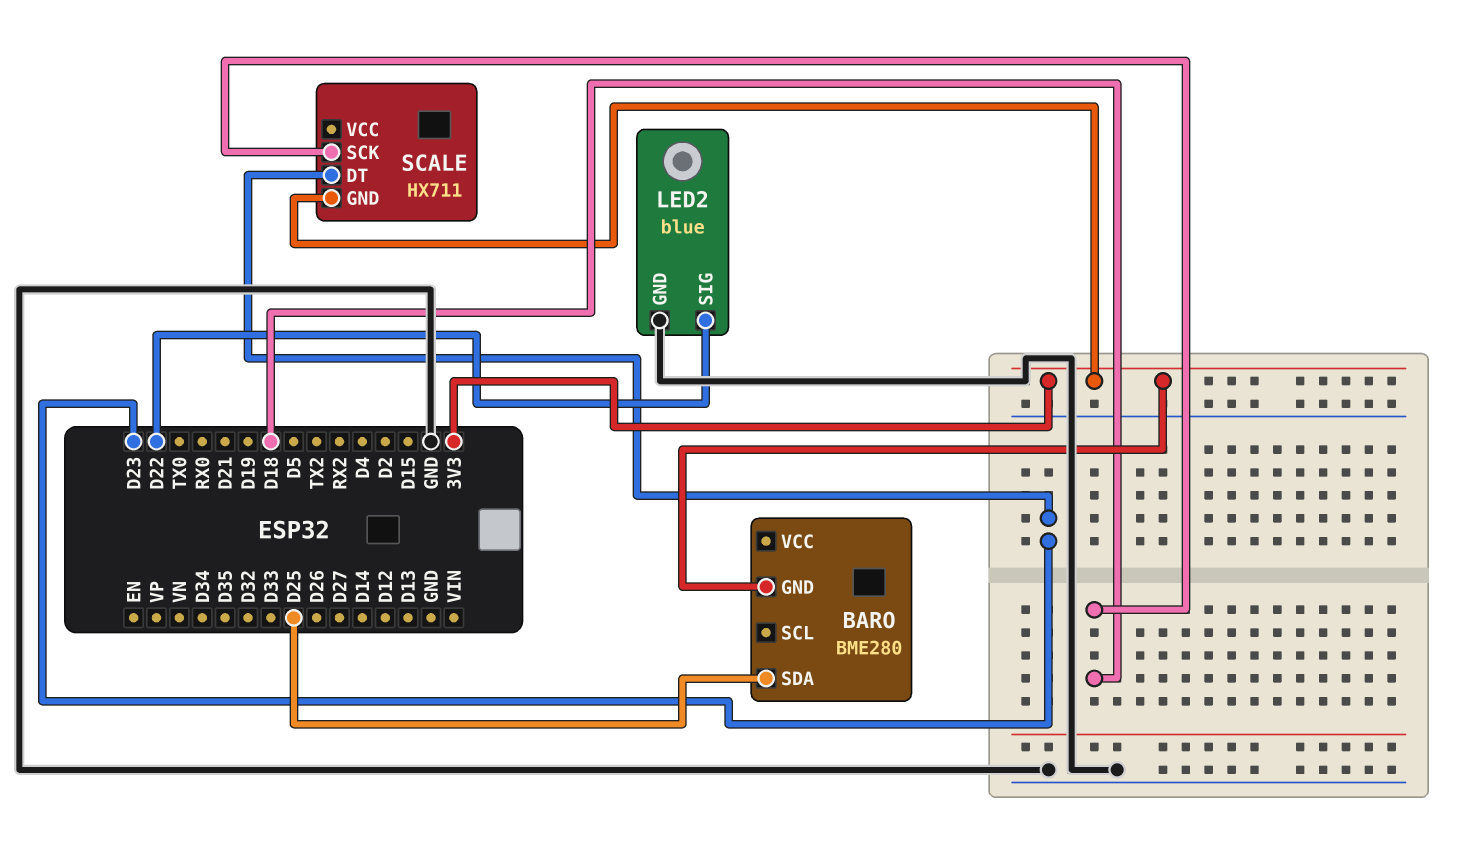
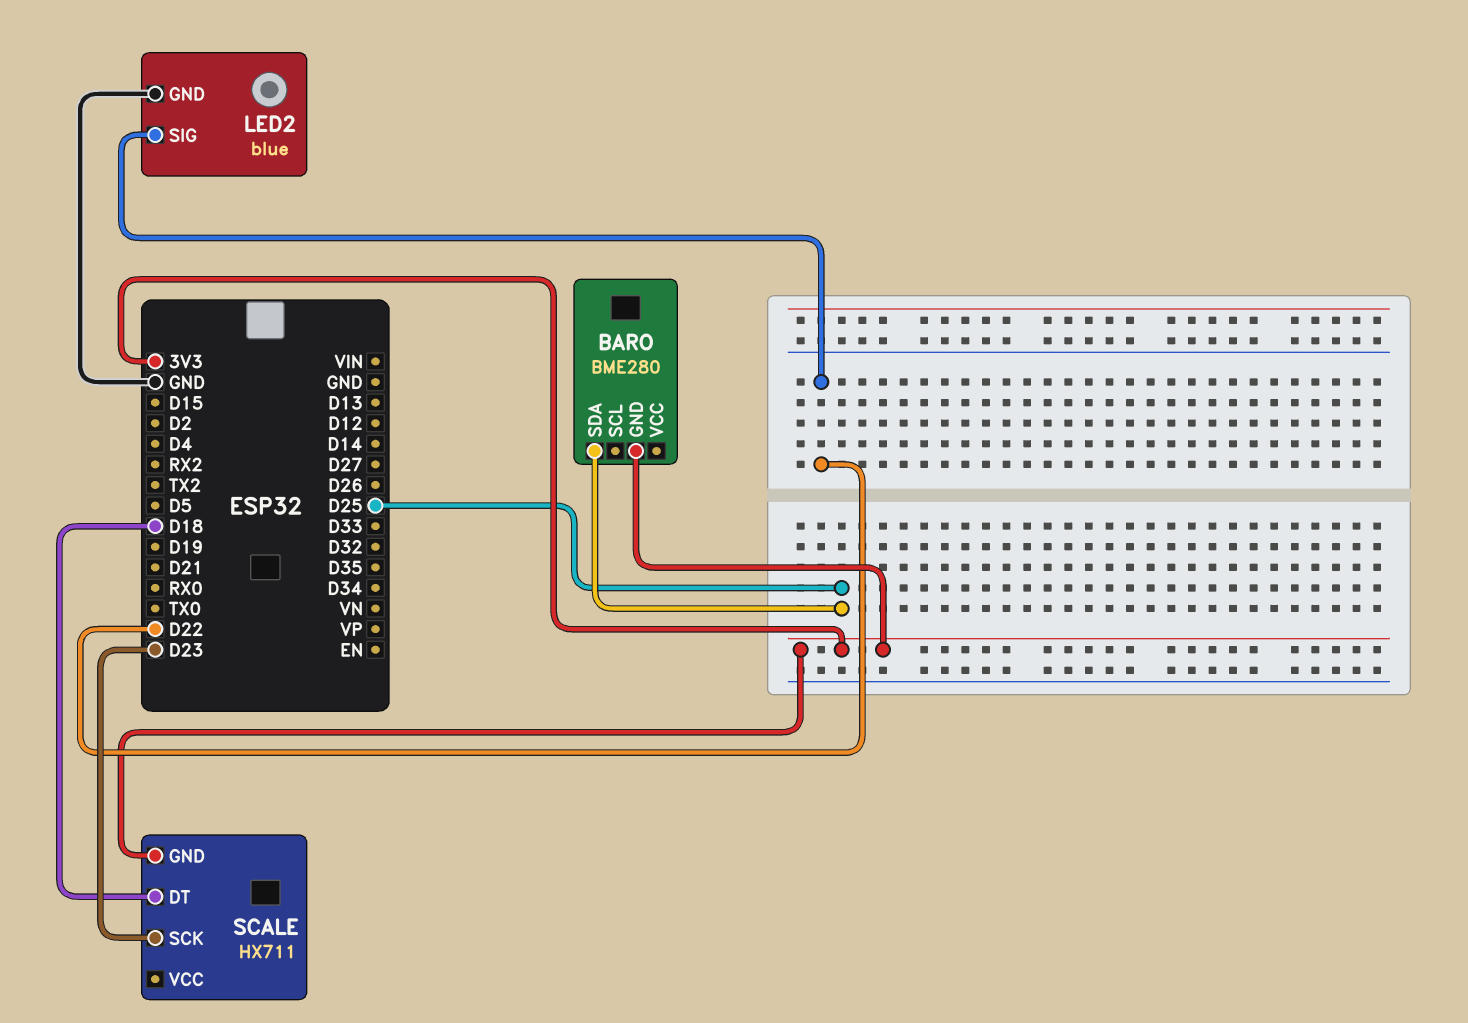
SCALE pin DT: D23 -> D18
SCALE pin SCK: D18 -> D23

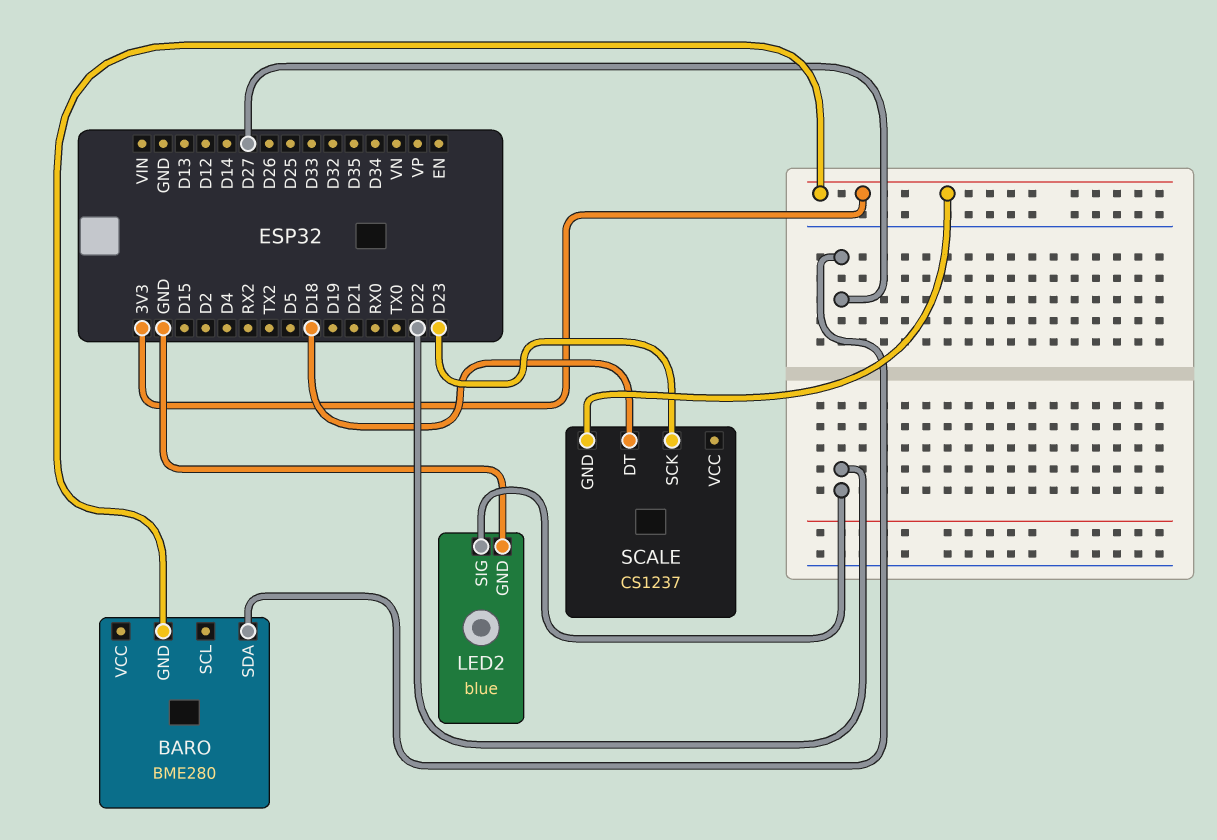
BARO pin SDA: D25 -> D27
SCALE: HX711 -> CS1237

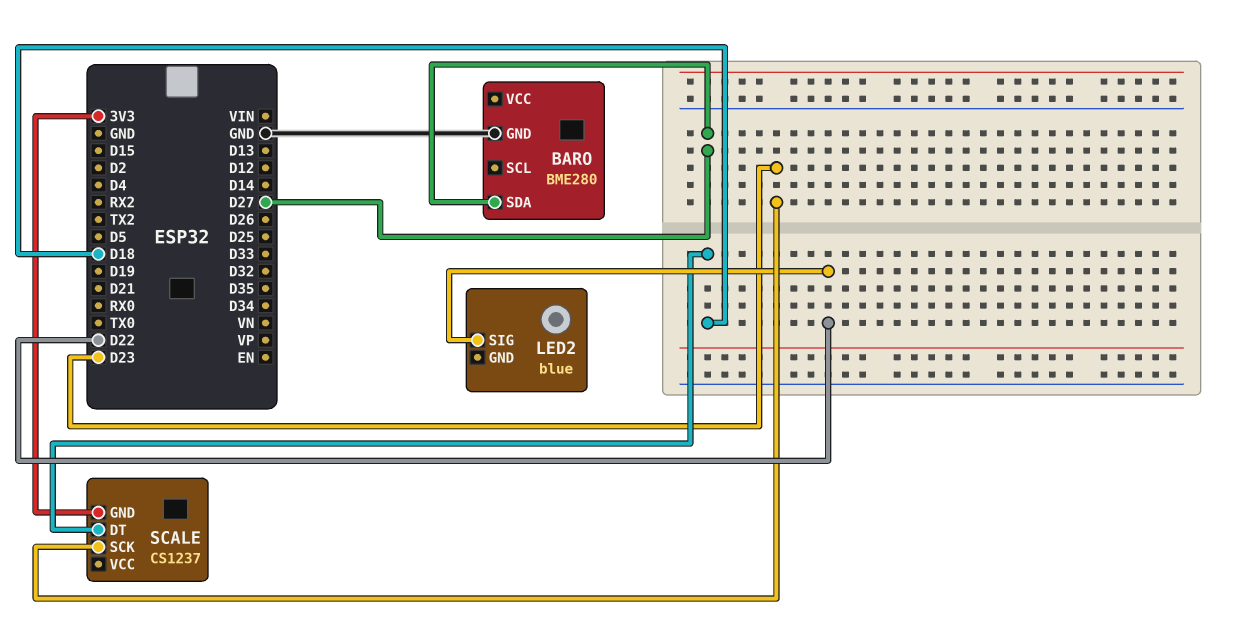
BARO pin GND: 3V3 -> GND
LED2 pin GND: GND -> none

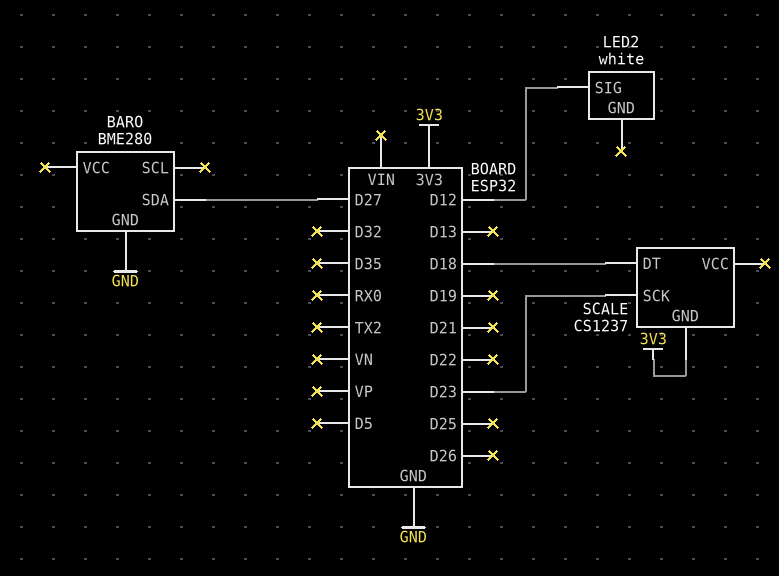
LED2: blue -> white
LED2 pin SIG: D22 -> D12

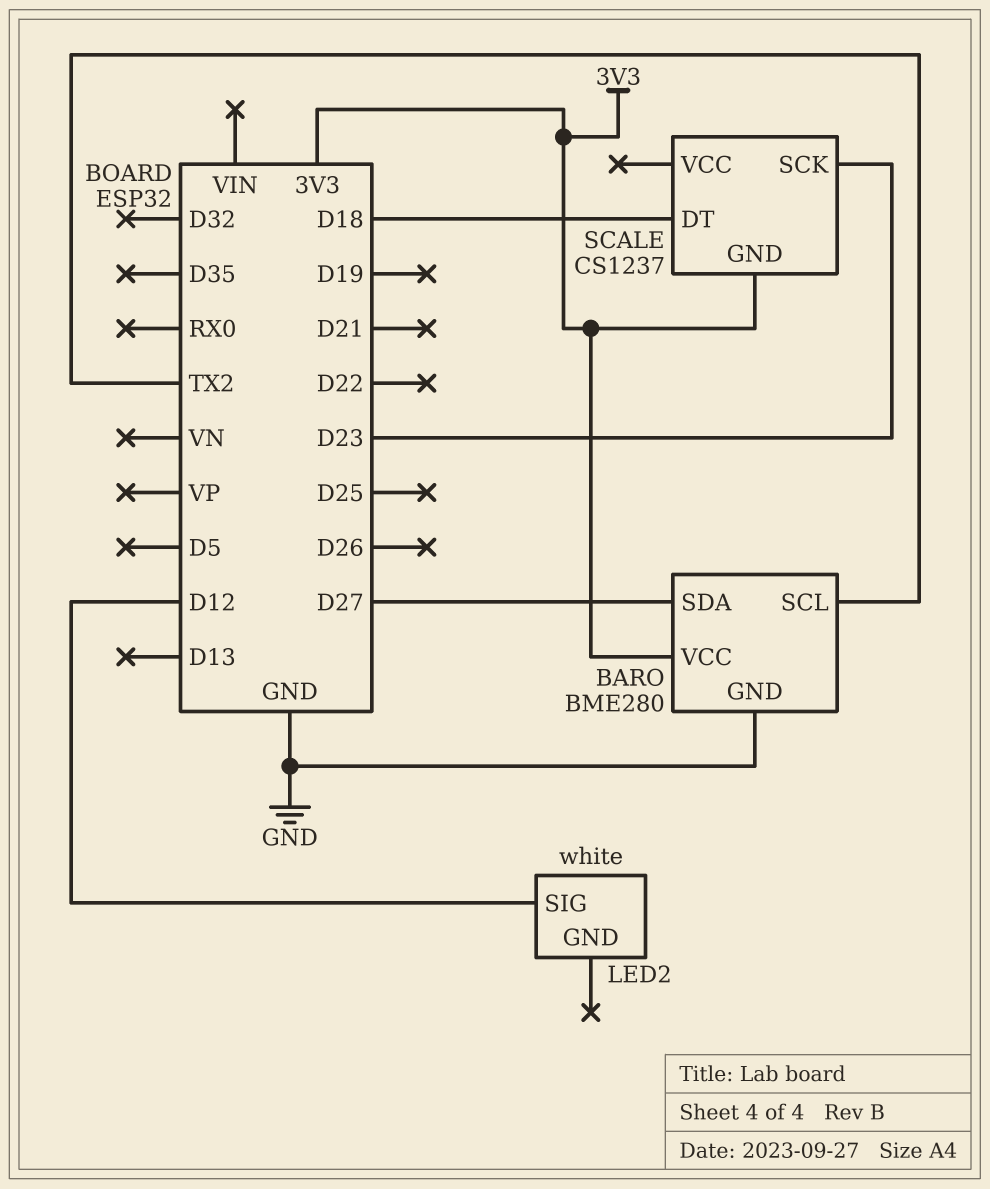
BARO pin SCL: none -> TX2
BARO pin VCC: none -> 3V3

